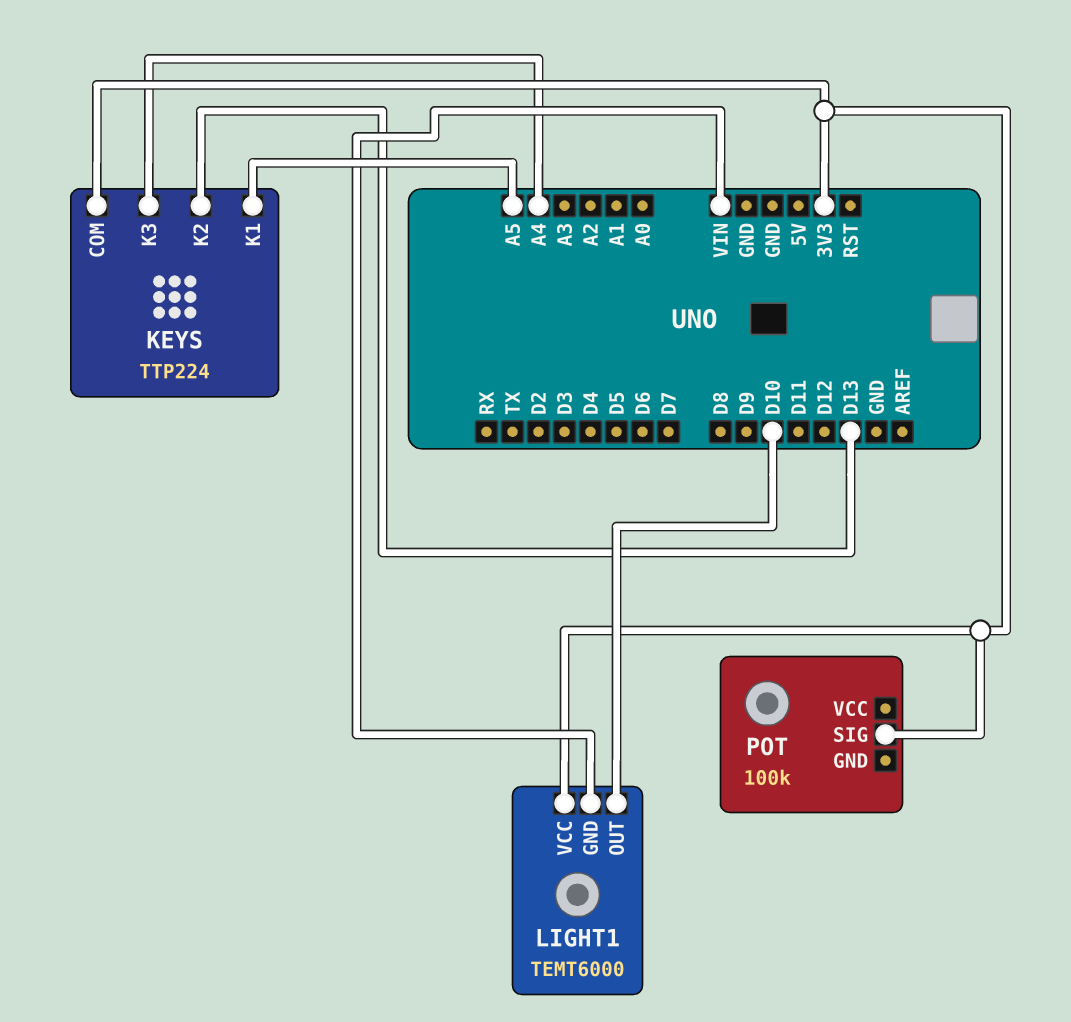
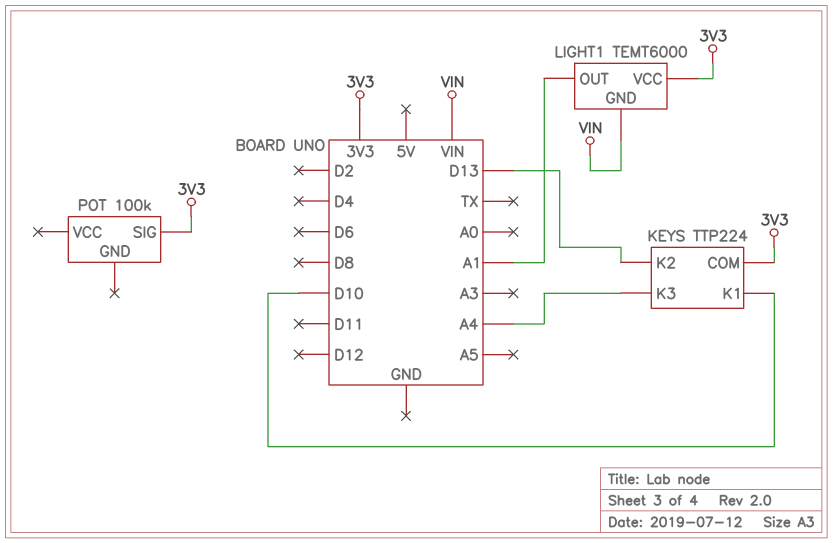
KEYS pin K1: A5 -> D10
LIGHT1 pin OUT: D10 -> A1

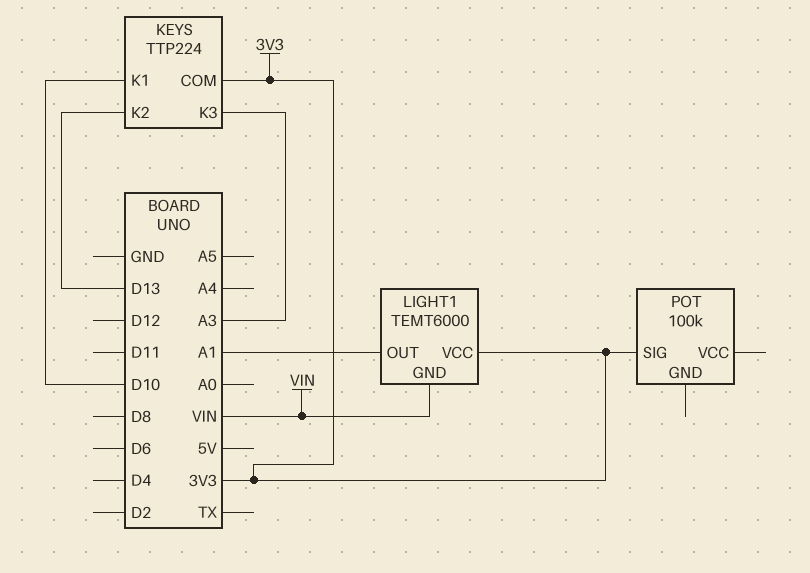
KEYS pin K3: A4 -> A3

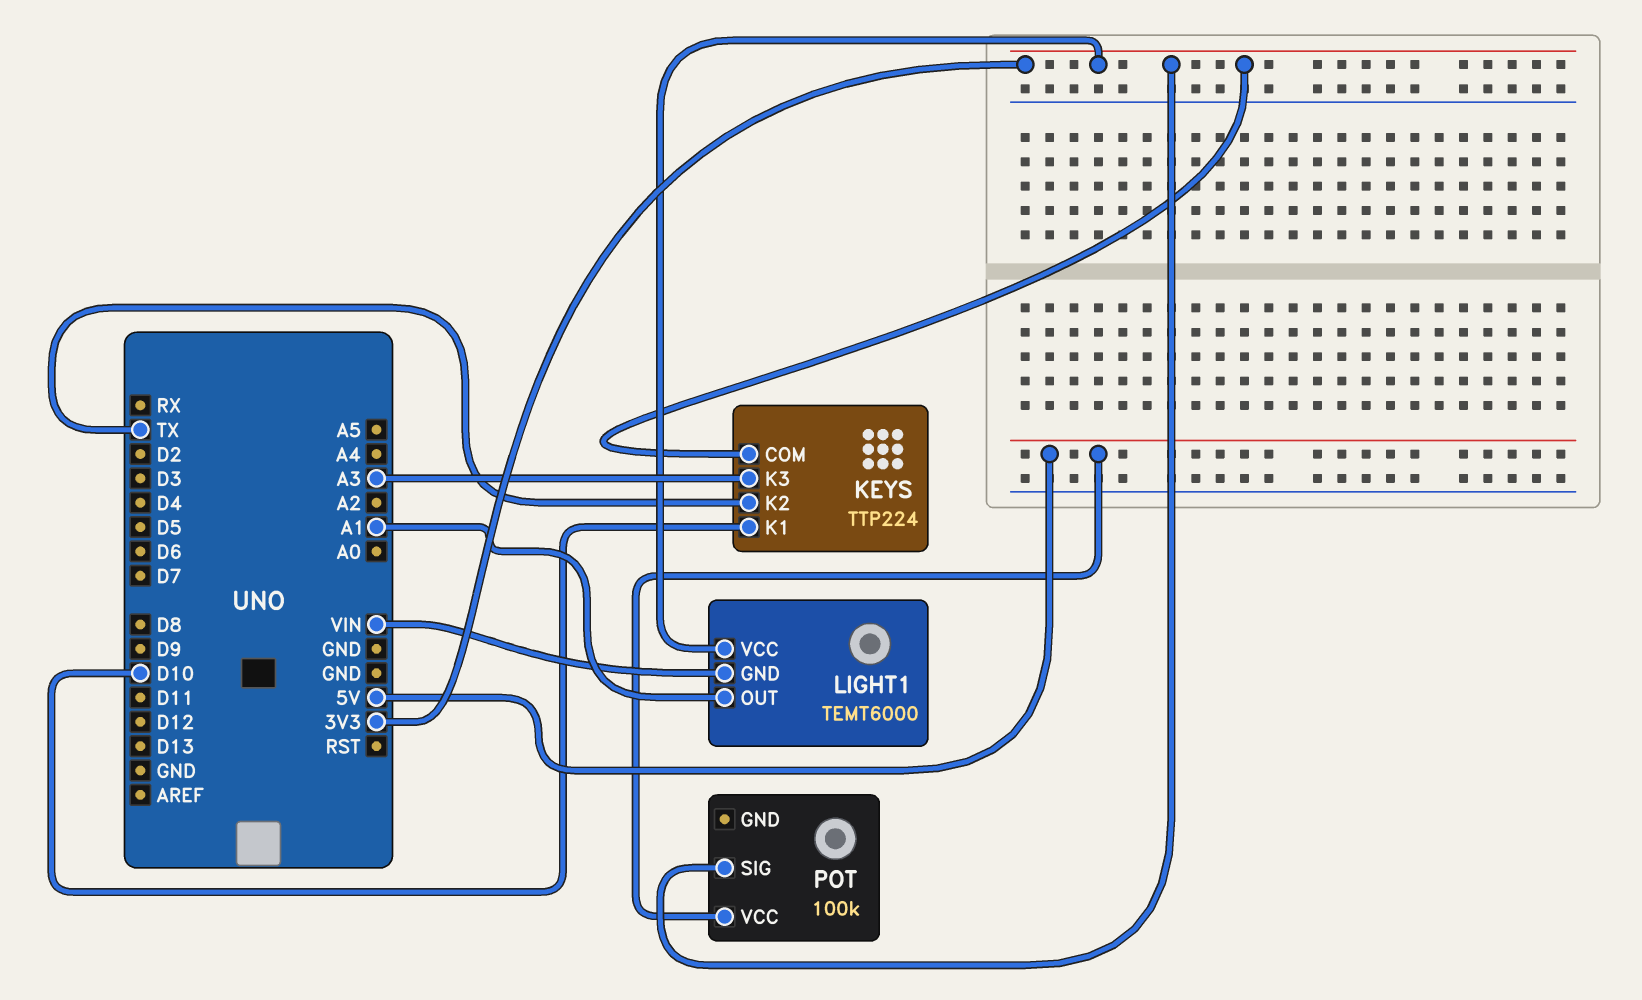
KEYS pin K2: D13 -> TX
POT pin VCC: none -> 5V

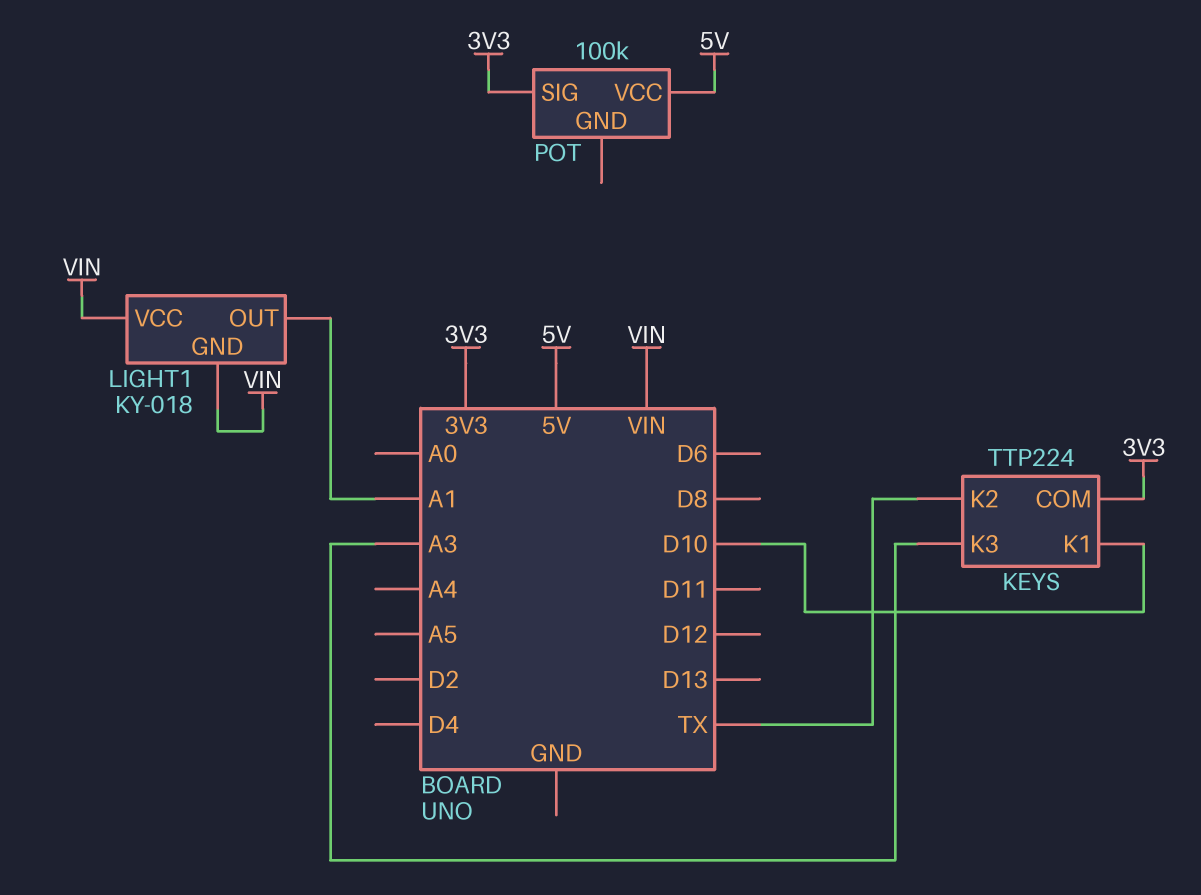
LIGHT1: TEMT6000 -> KY-018
LIGHT1 pin VCC: 3V3 -> VIN

